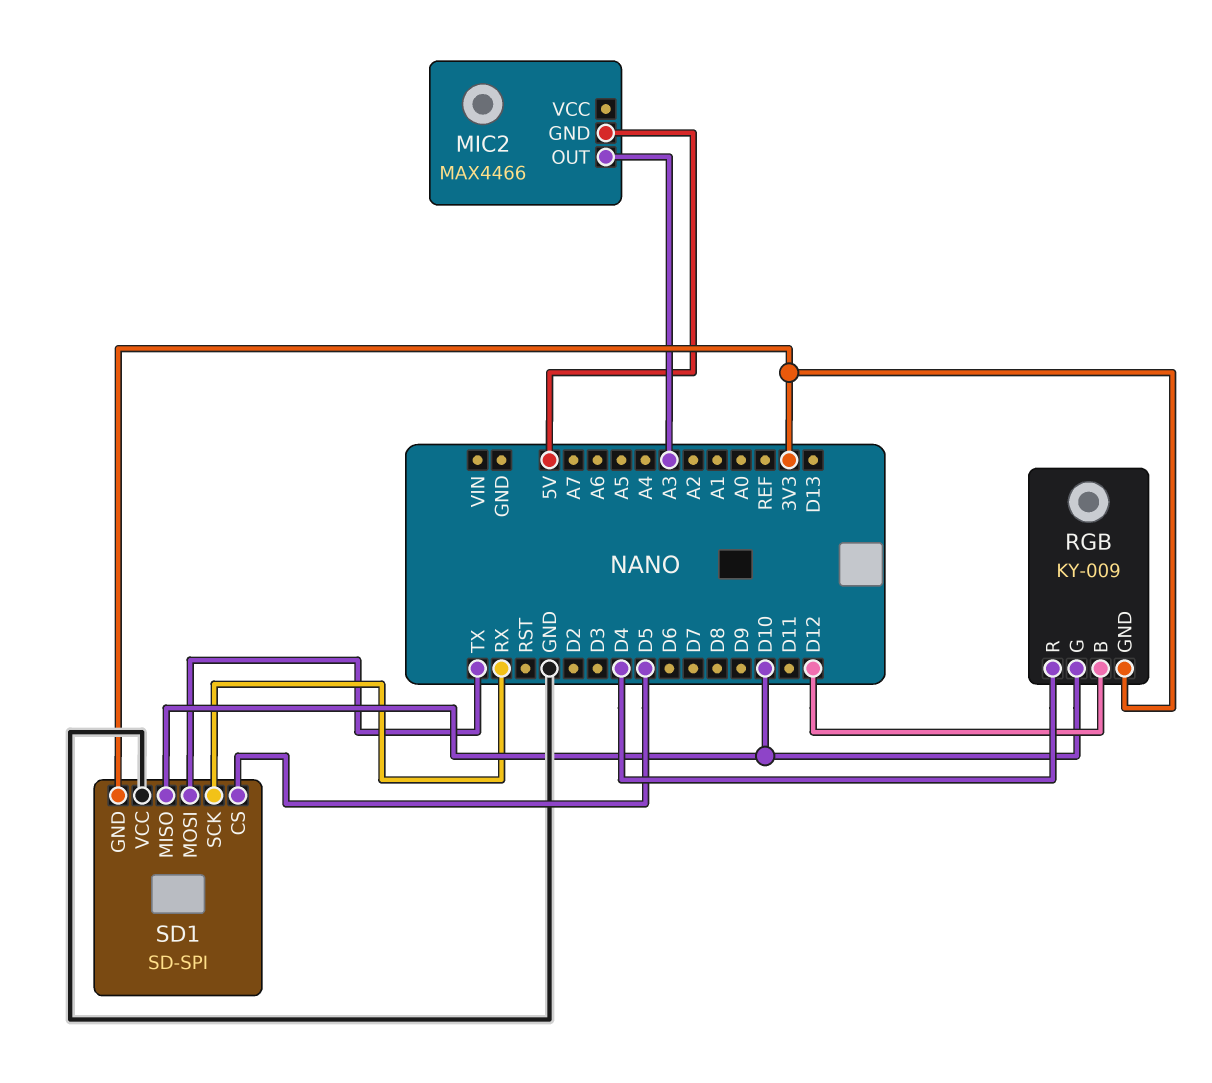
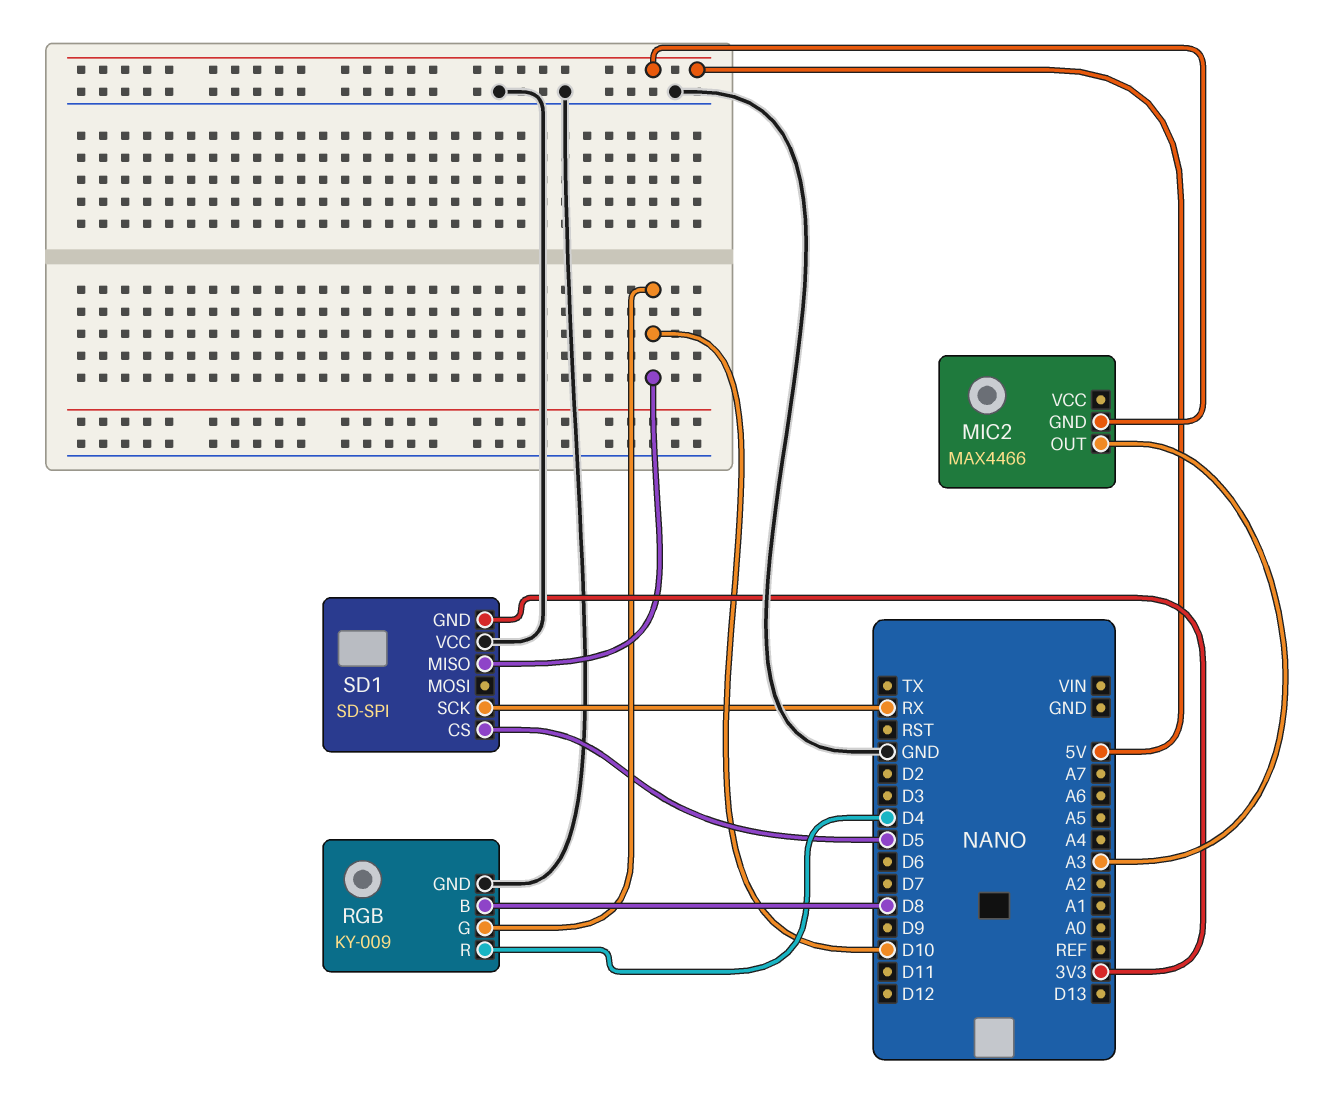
RGB pin B: D12 -> D8
RGB pin GND: 3V3 -> GND
SD1 pin MOSI: TX -> none

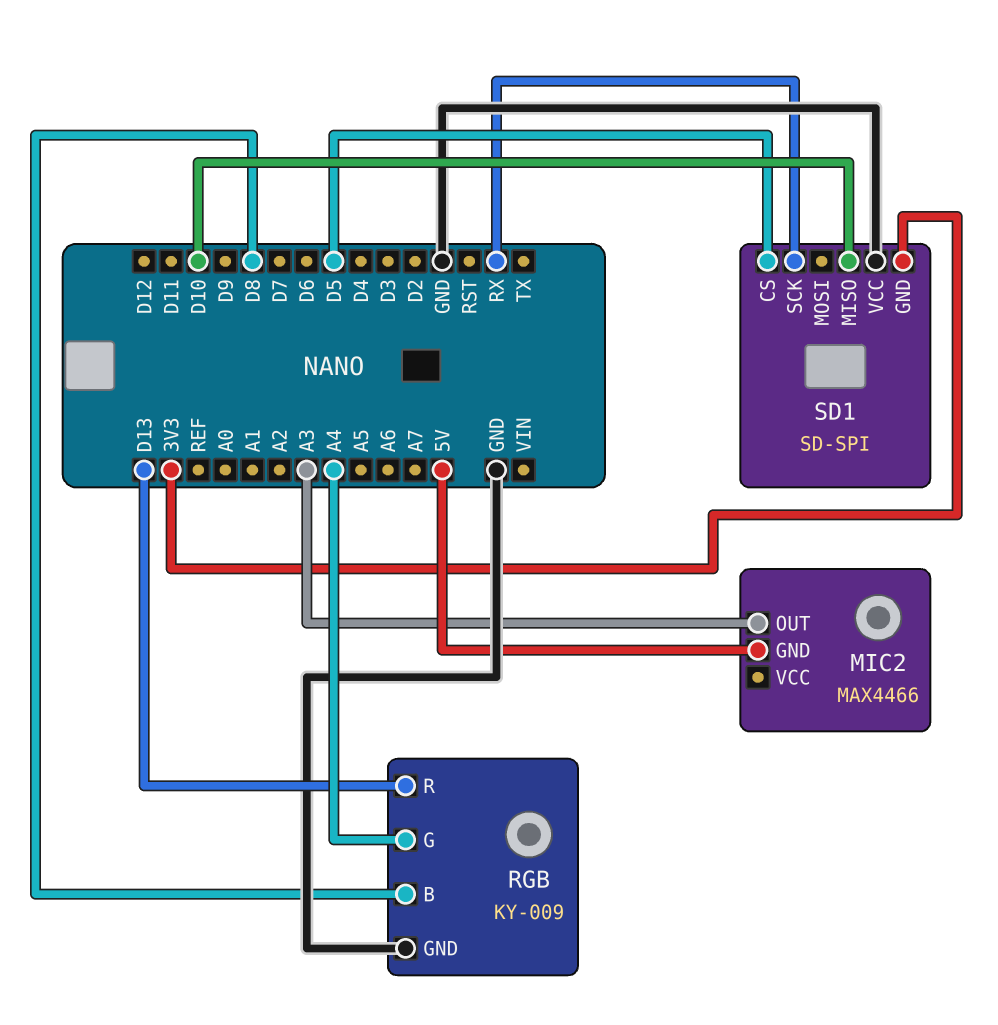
RGB pin G: D10 -> A4
RGB pin R: D4 -> D13

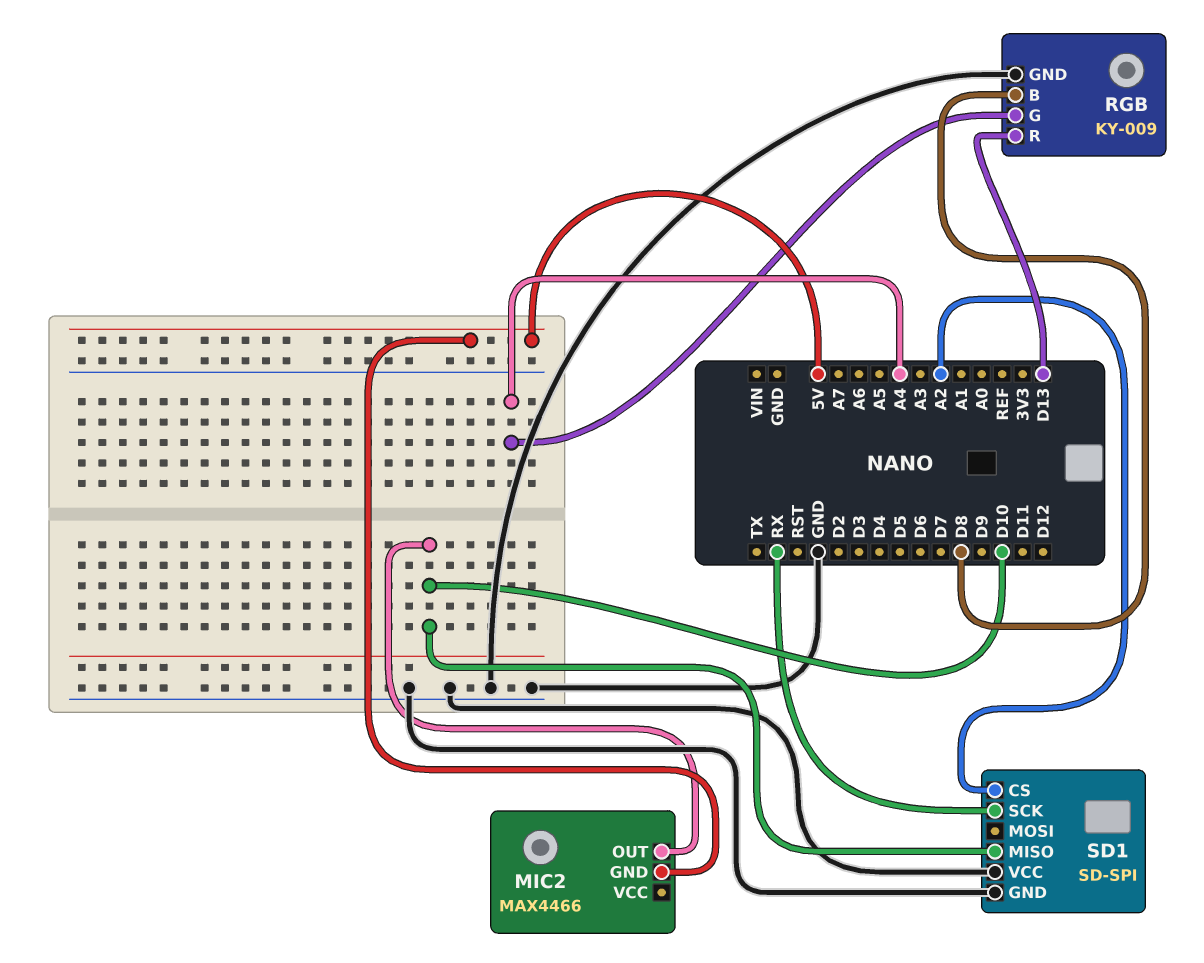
MIC2 pin OUT: A3 -> D10
SD1 pin CS: D5 -> A2
SD1 pin GND: 3V3 -> GND

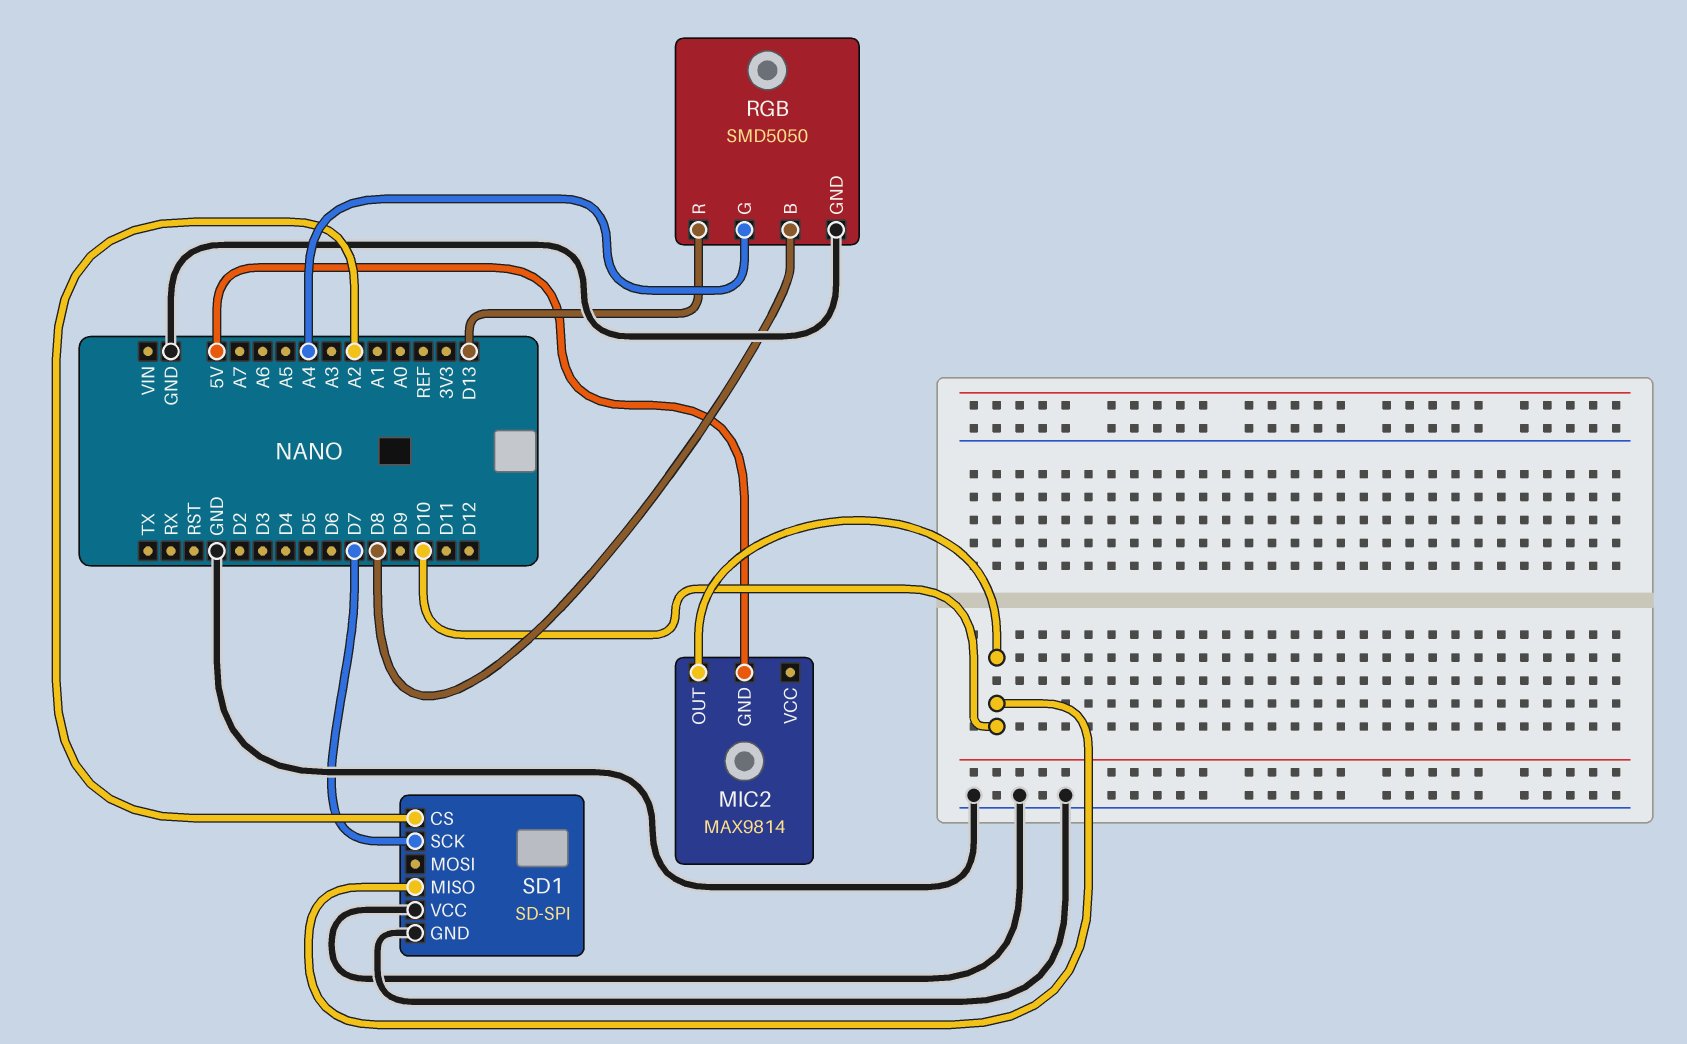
MIC2: MAX4466 -> MAX9814
RGB: KY-009 -> SMD5050
SD1 pin SCK: RX -> D7

